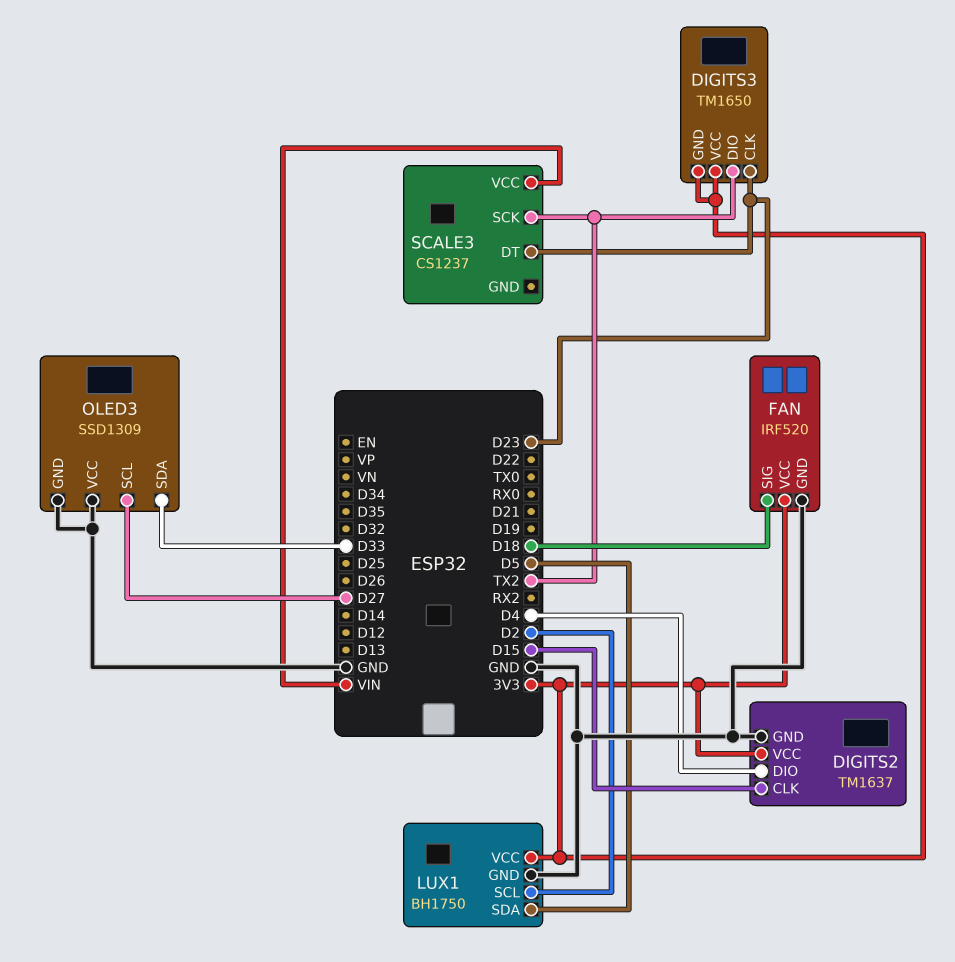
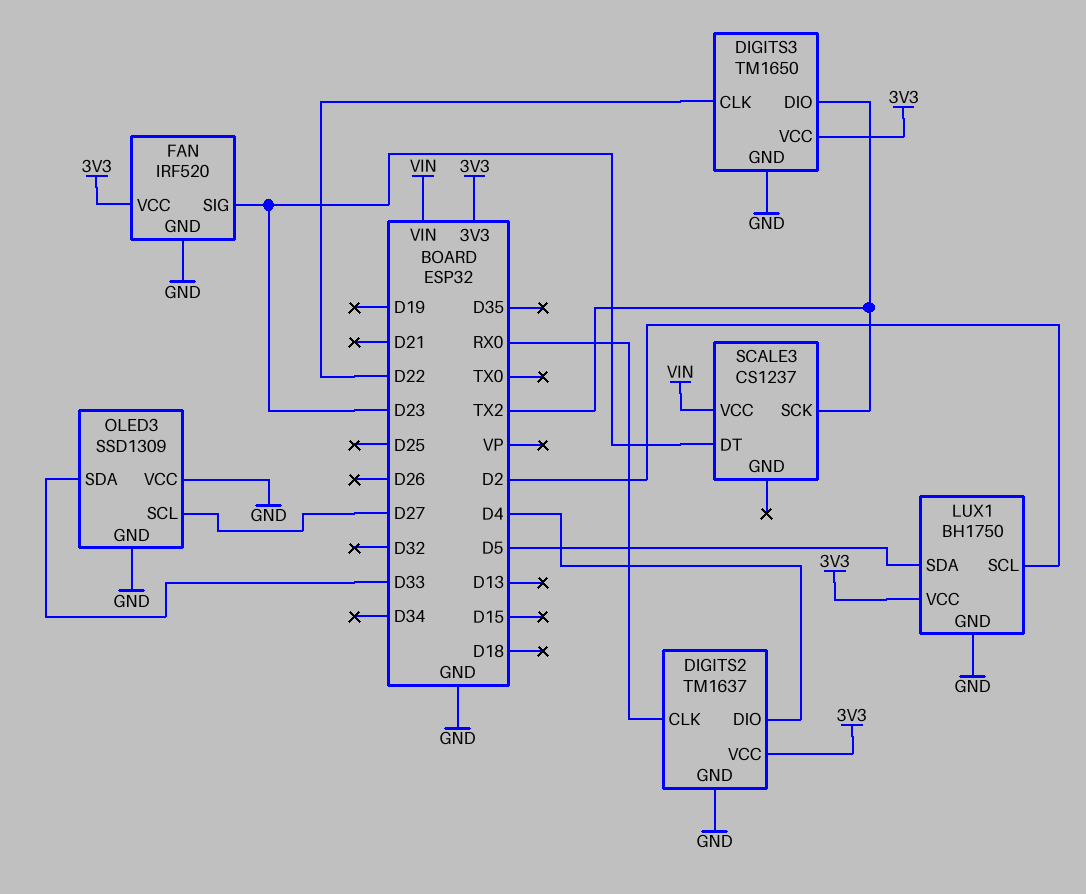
DIGITS2 pin CLK: D15 -> RX0
DIGITS3 pin CLK: D23 -> D22
DIGITS3 pin GND: 3V3 -> GND
FAN pin SIG: D18 -> D23

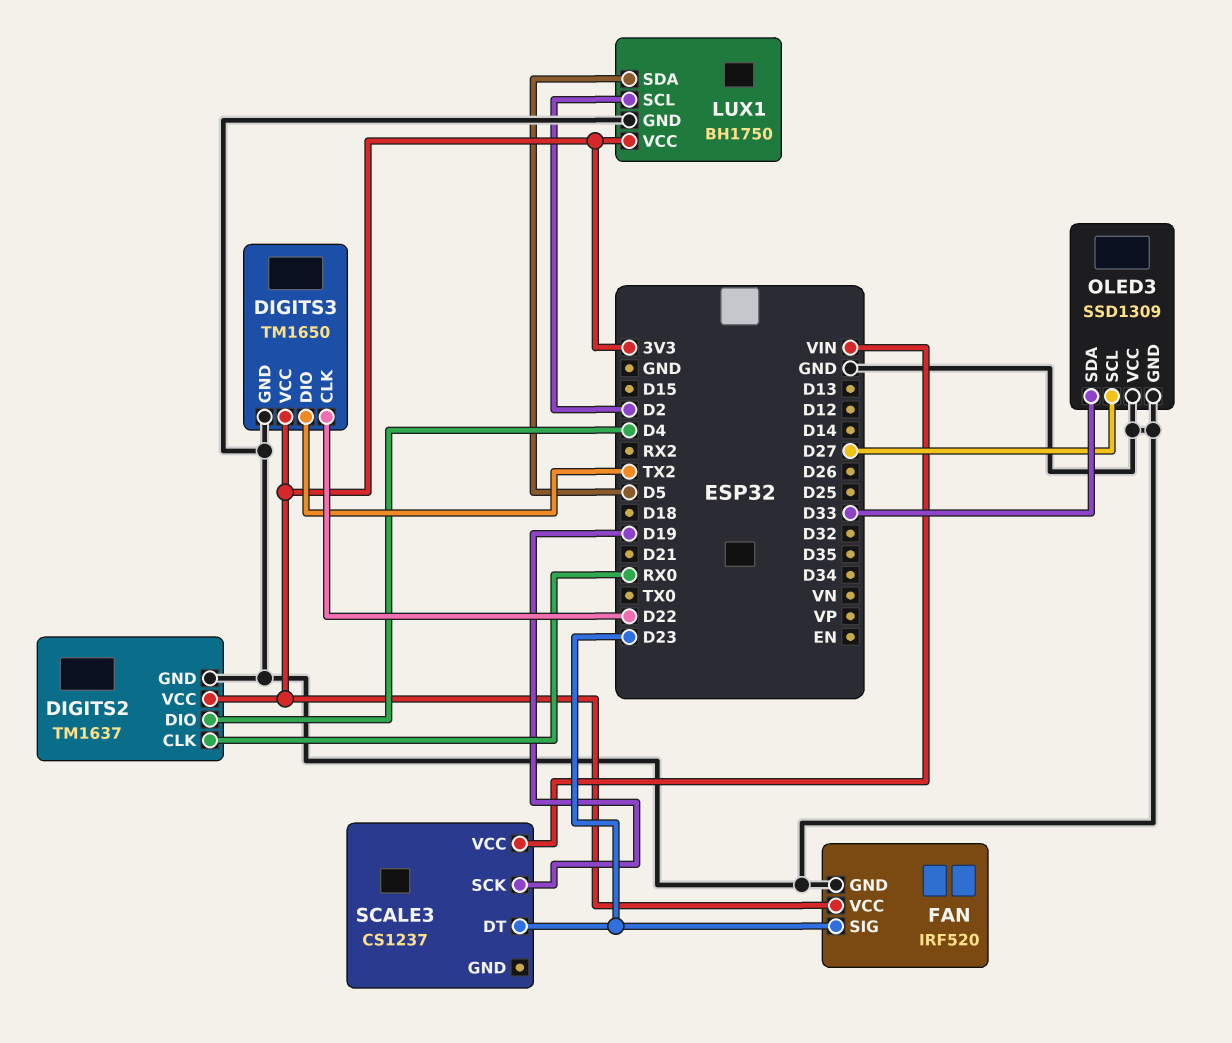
SCALE3 pin SCK: TX2 -> D19

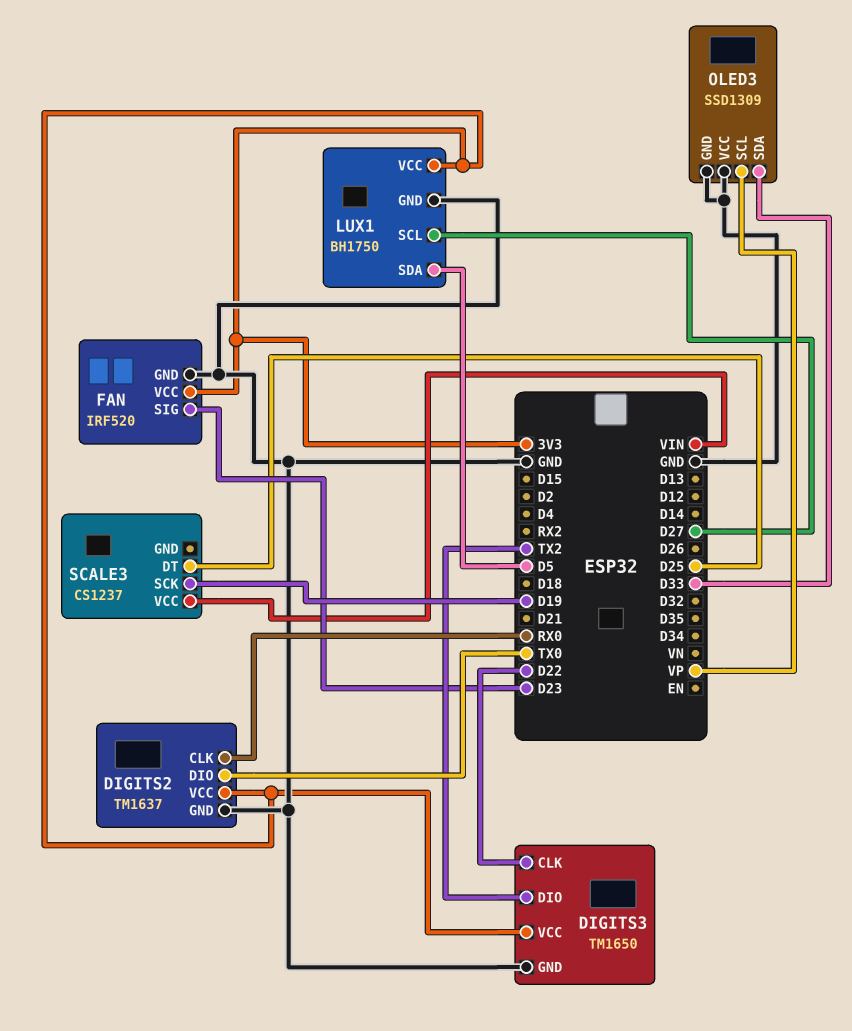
DIGITS2 pin DIO: D4 -> TX0
LUX1 pin SCL: D2 -> D27
OLED3 pin SCL: D27 -> VP
SCALE3 pin DT: D23 -> D25

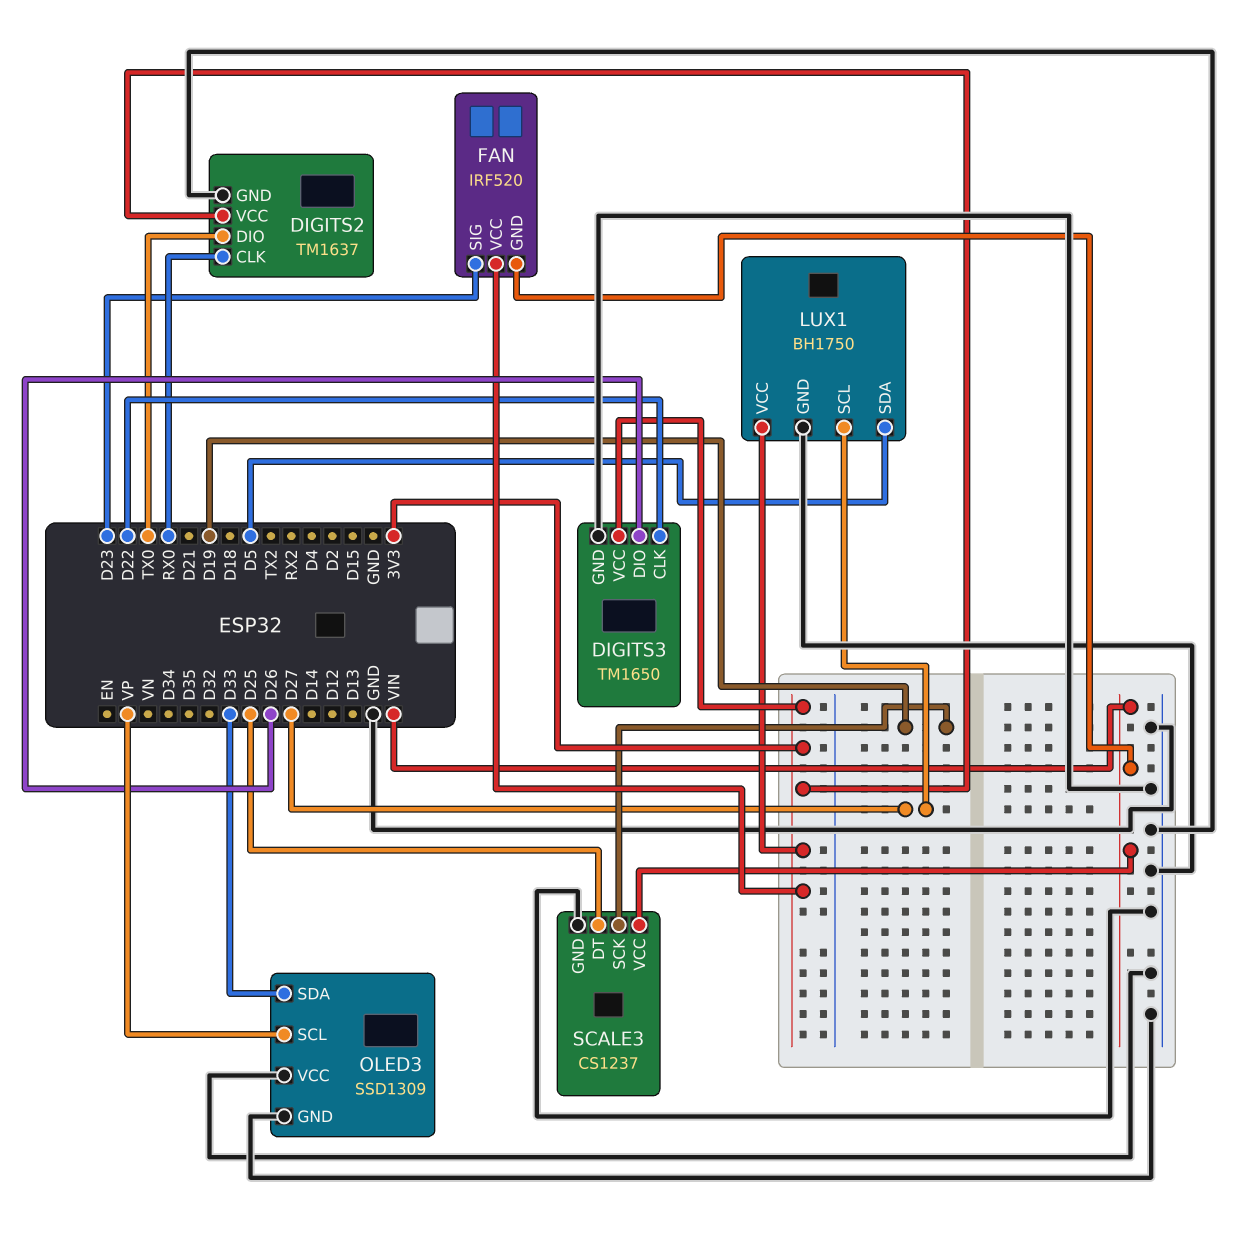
DIGITS3 pin DIO: TX2 -> D26
FAN pin GND: GND -> VIN
SCALE3 pin GND: none -> GND

